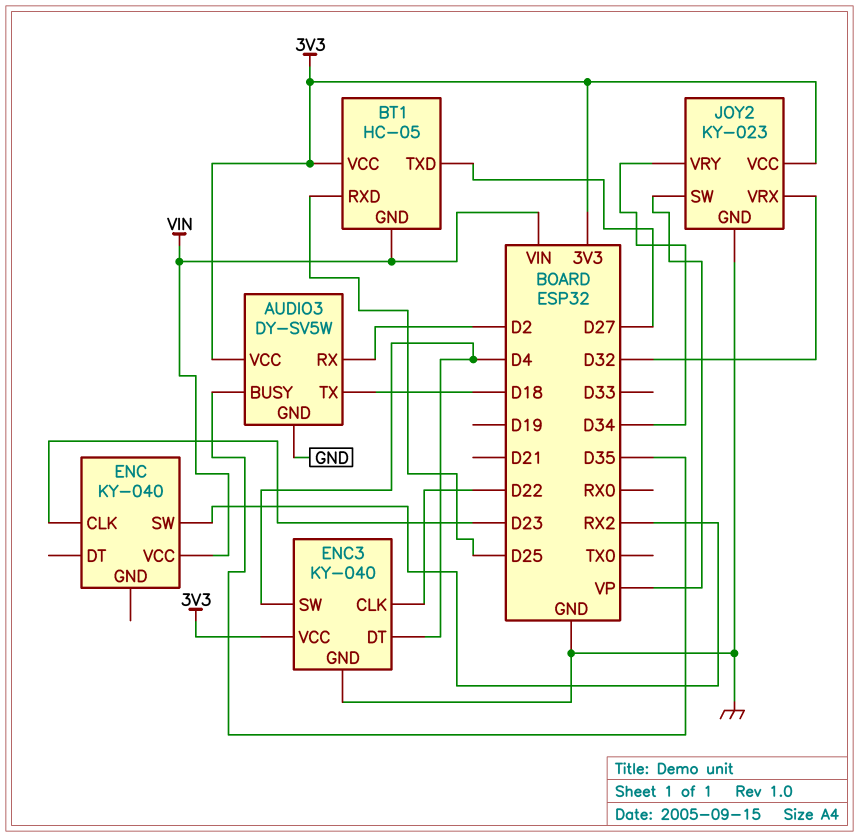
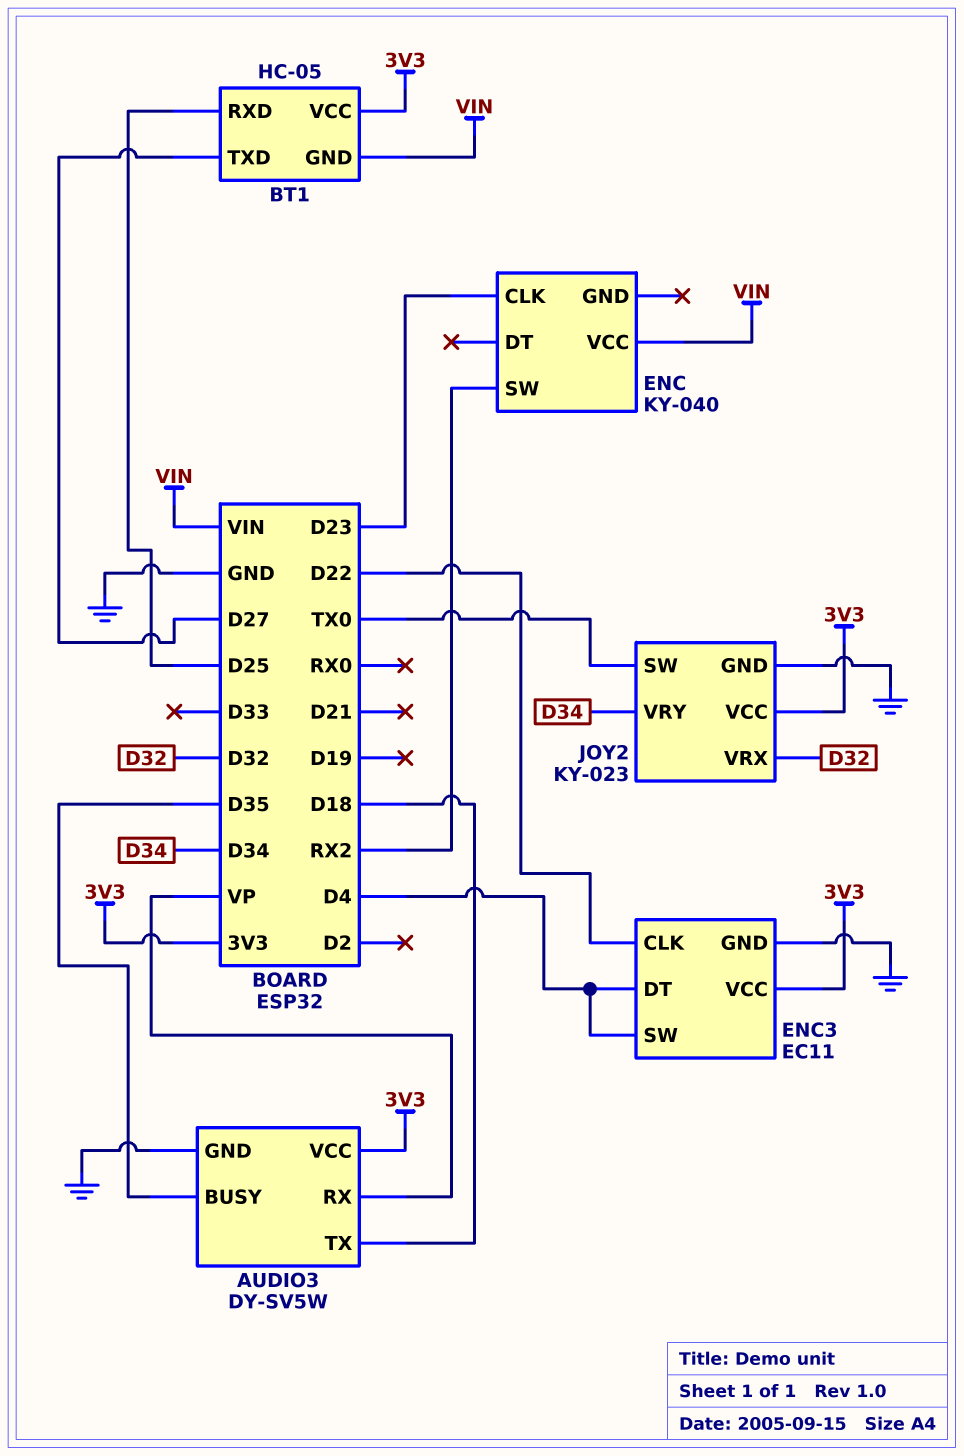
AUDIO3 pin RX: D2 -> VP
ENC3: KY-040 -> EC11
JOY2 pin SW: VP -> TX0

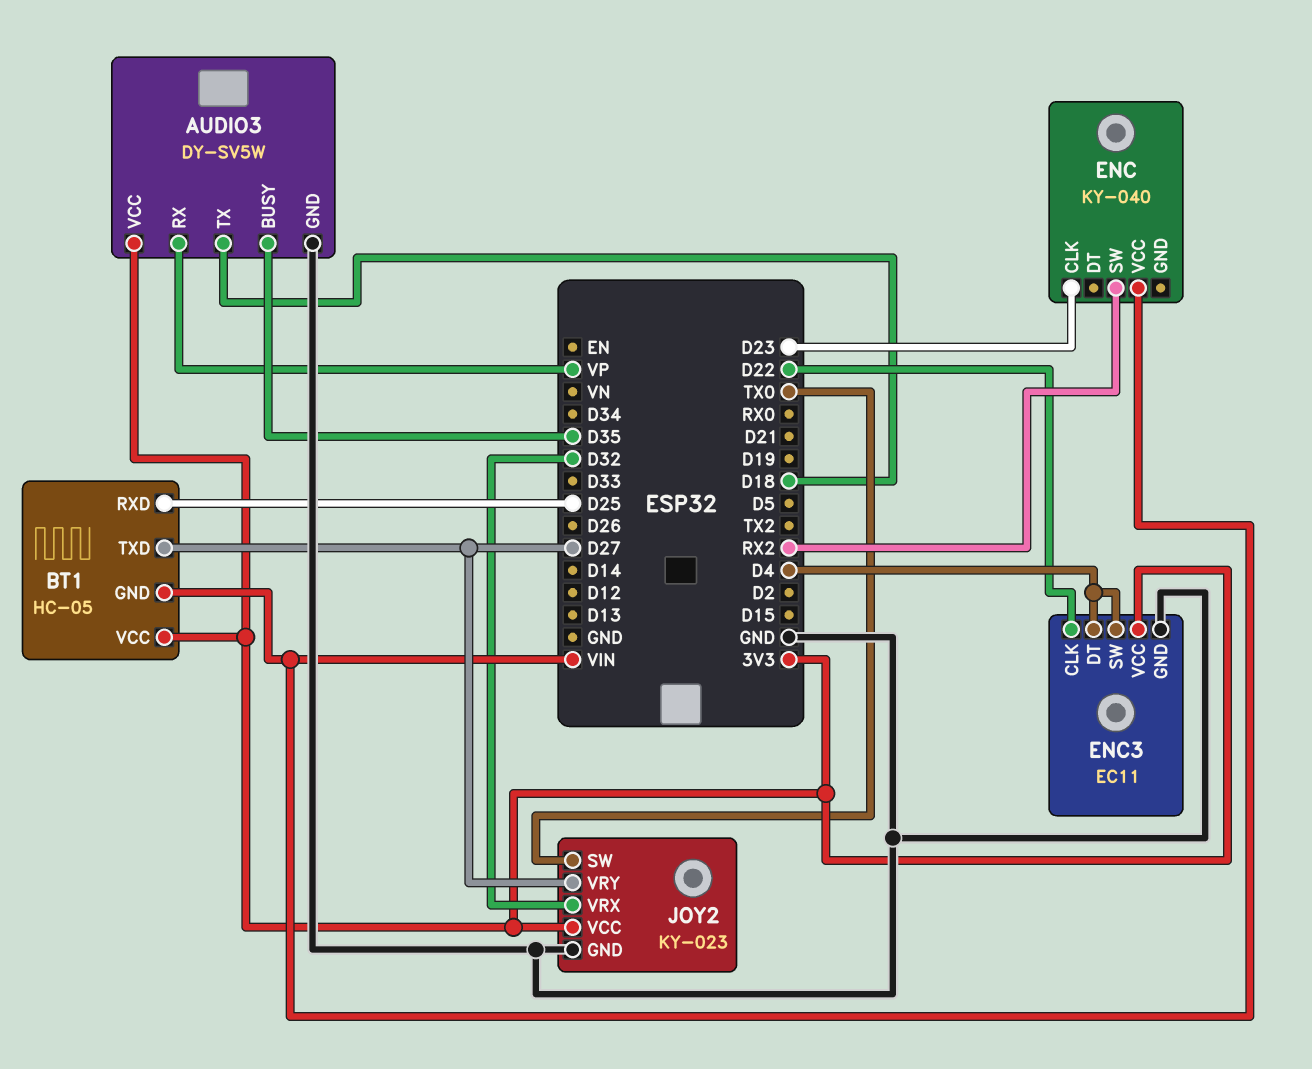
JOY2 pin VRY: D34 -> D27

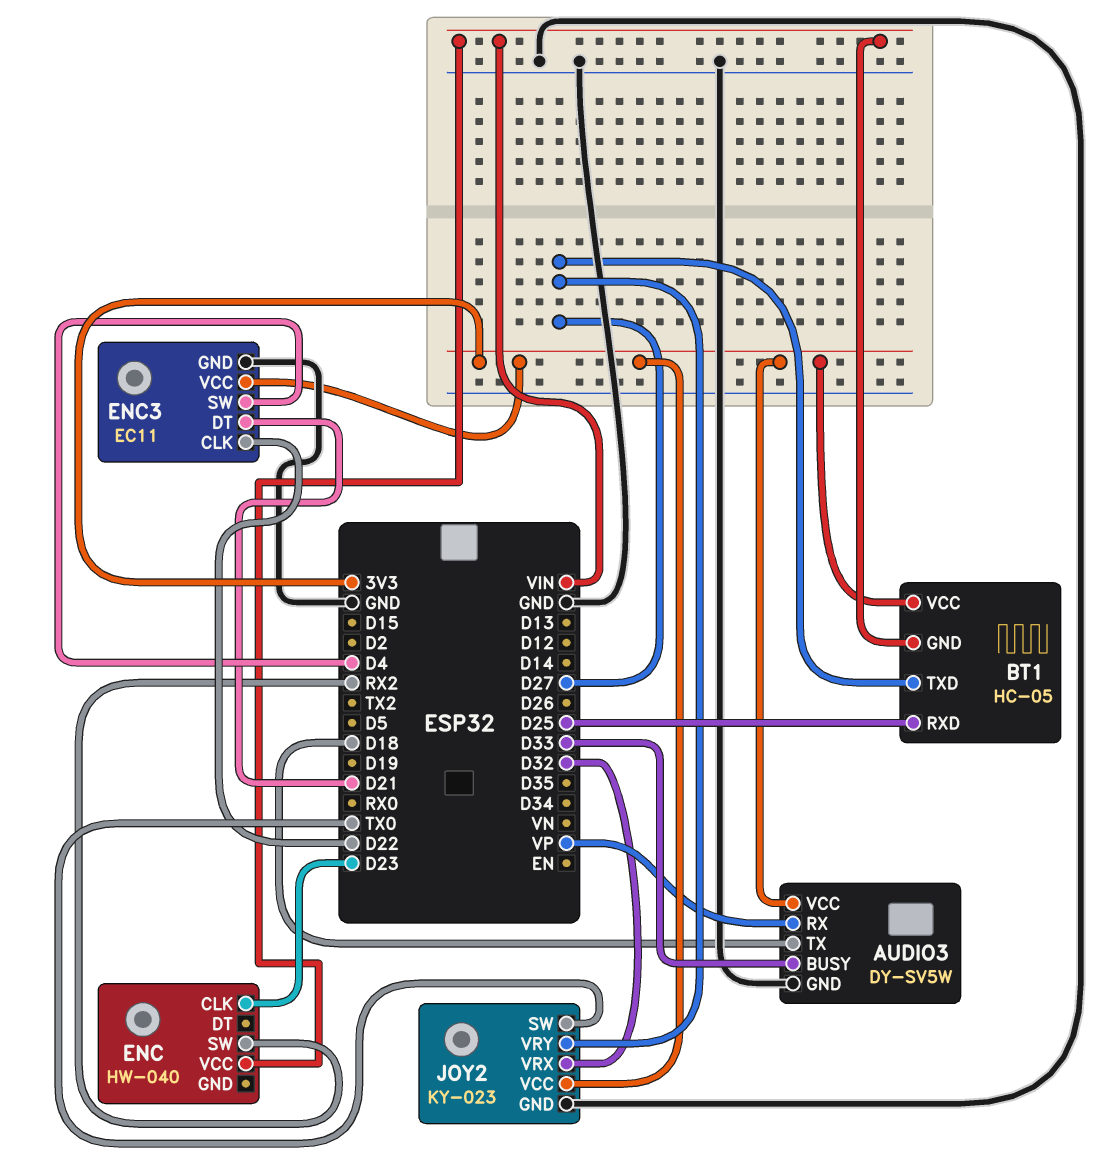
AUDIO3 pin BUSY: D35 -> D33
ENC: KY-040 -> HW-040
ENC3 pin DT: D4 -> D21

